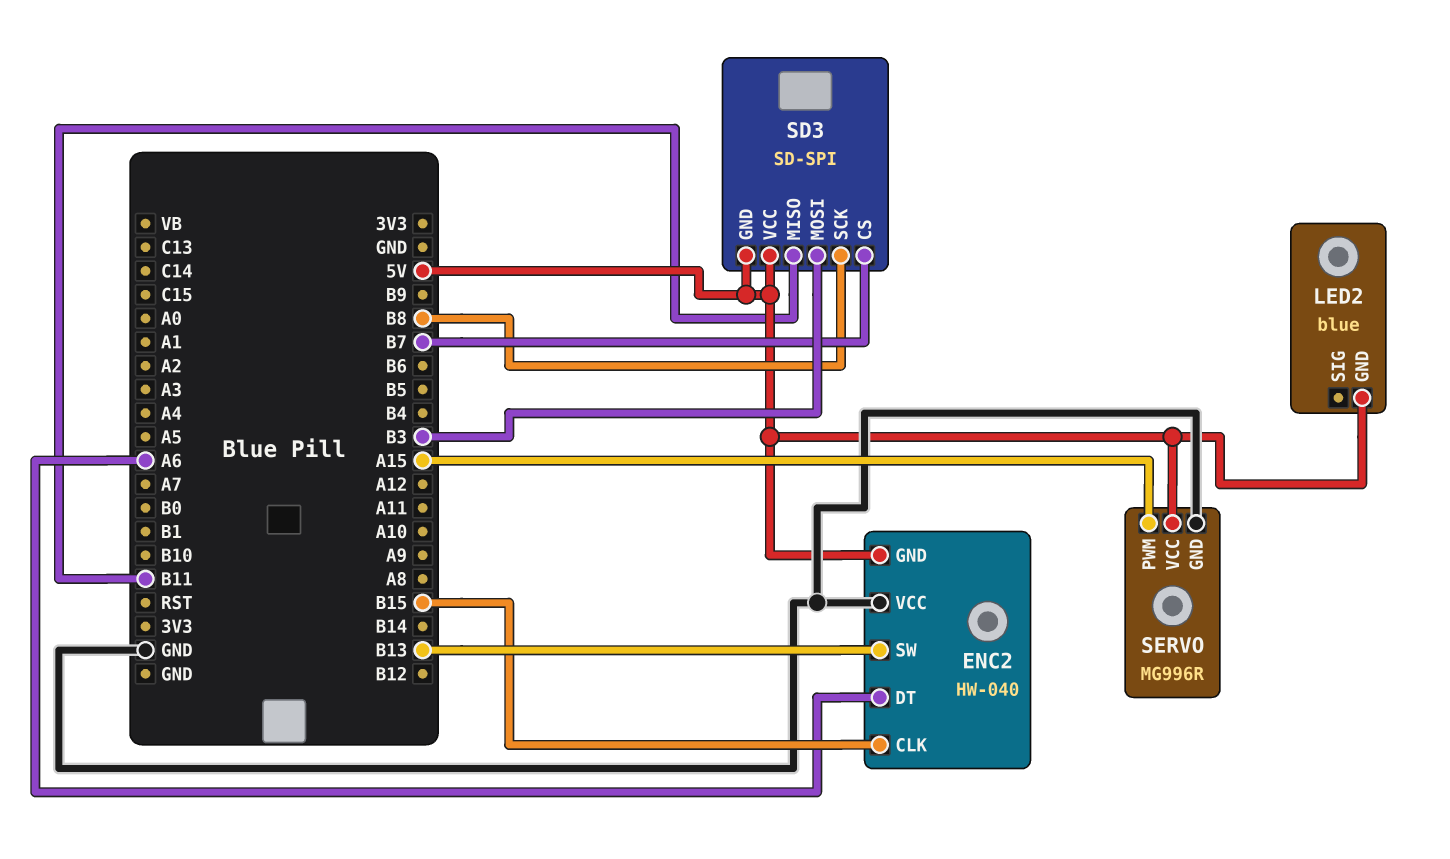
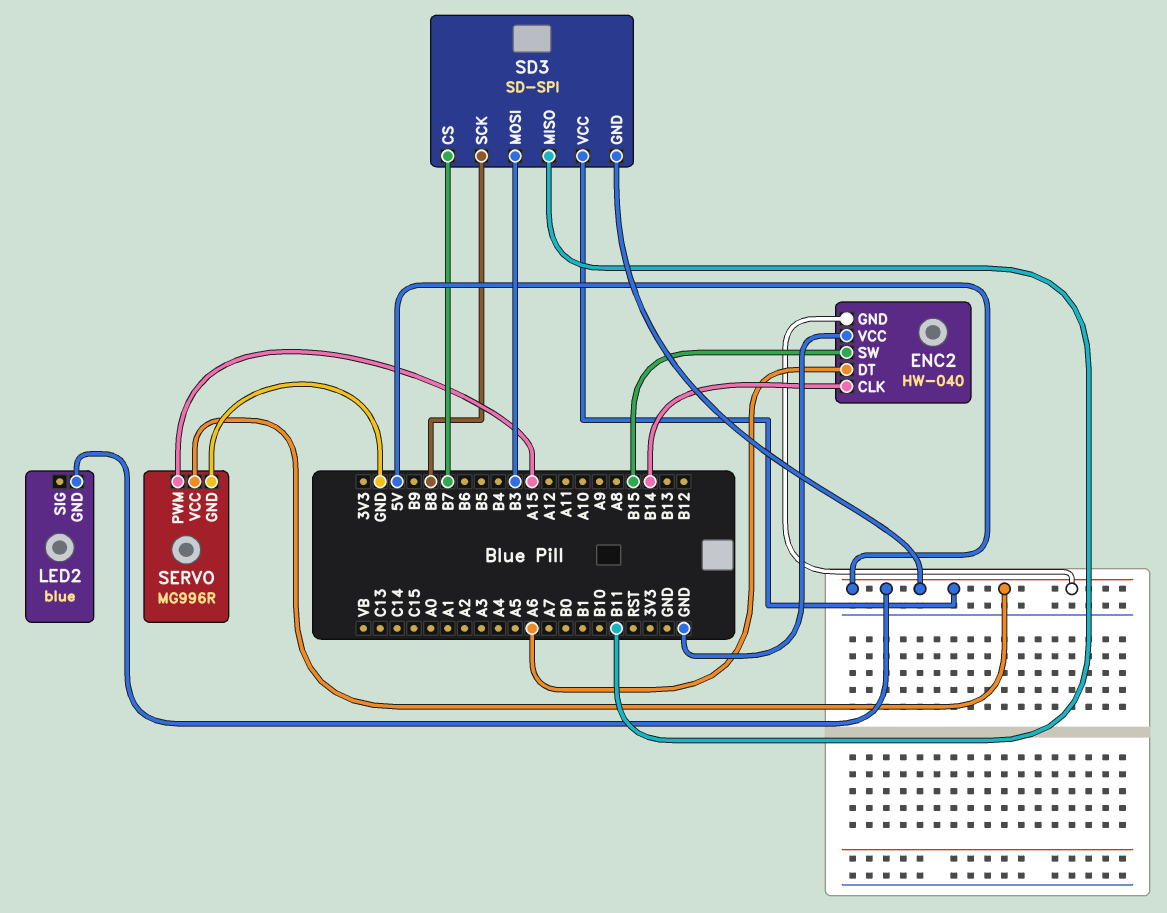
ENC2 pin CLK: B15 -> B14
ENC2 pin SW: B13 -> B15

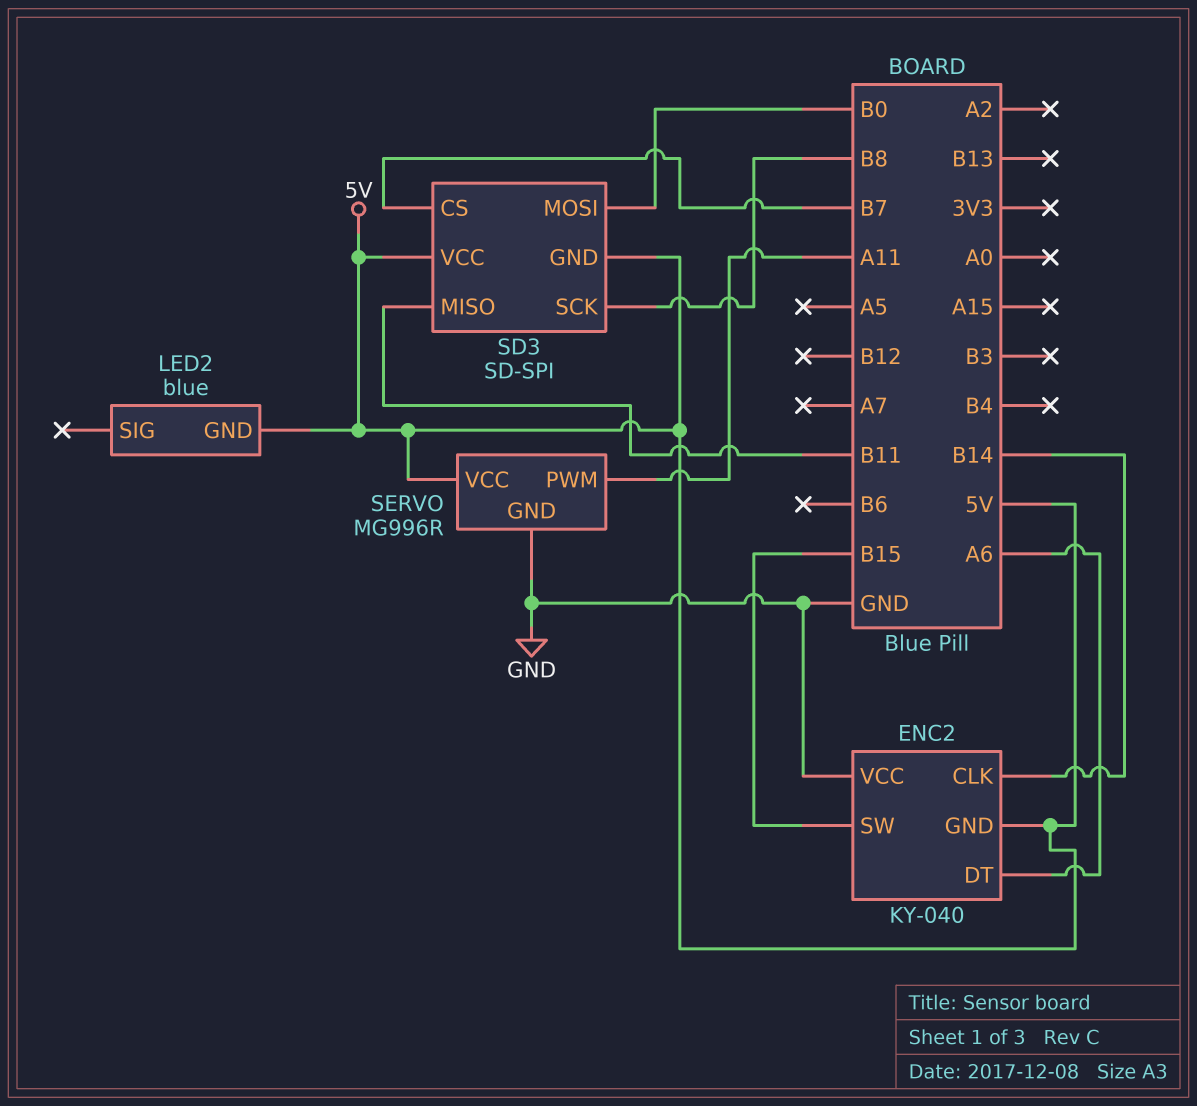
ENC2: HW-040 -> KY-040
SD3 pin MOSI: B3 -> B0
SERVO pin PWM: A15 -> A11

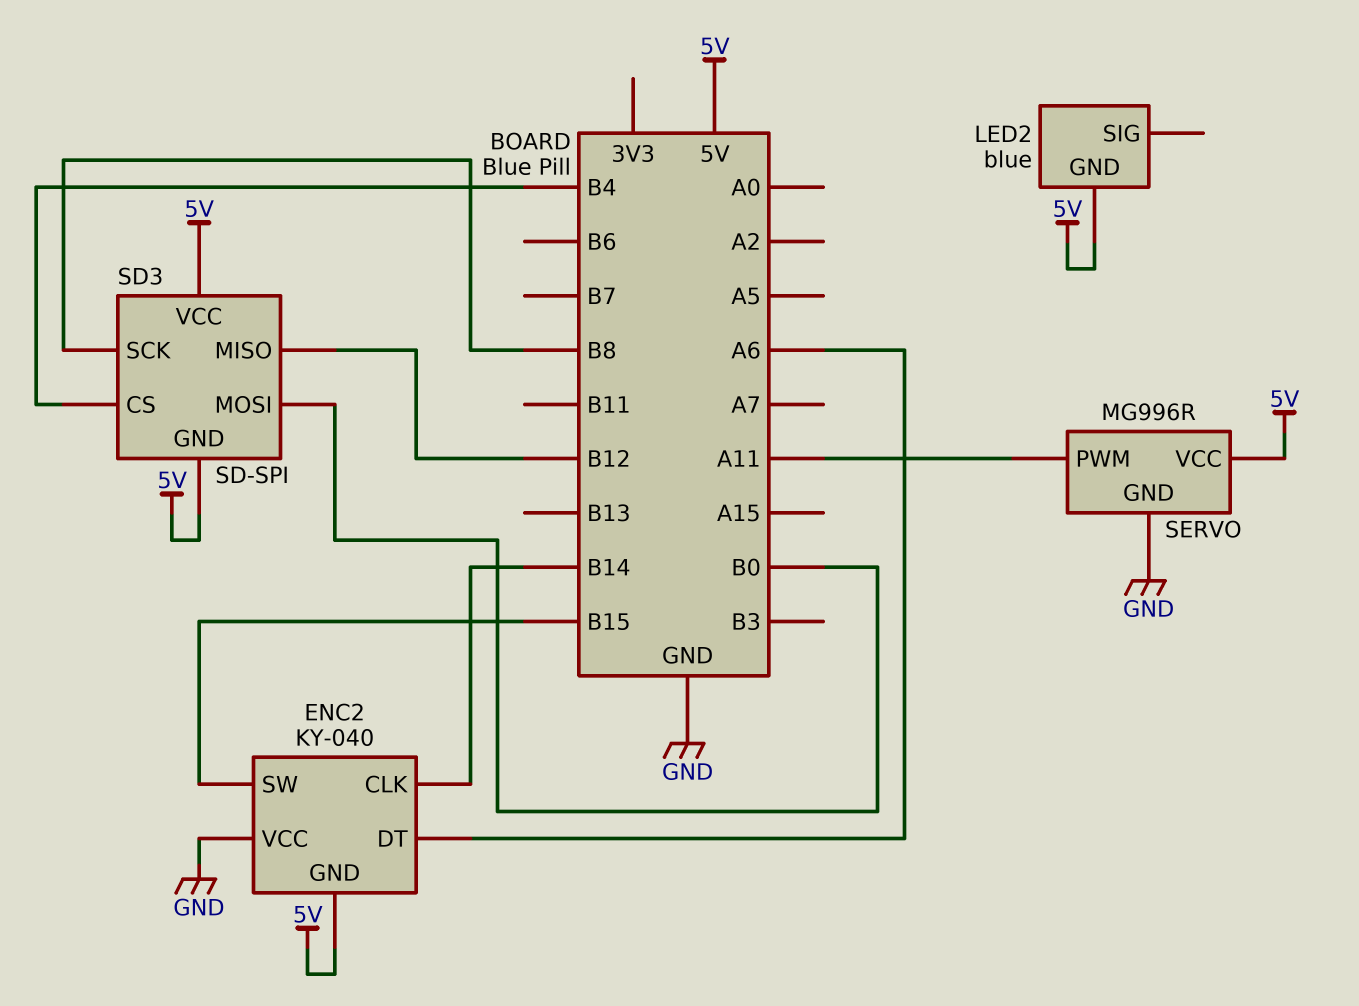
SD3 pin CS: B7 -> B4
SD3 pin MISO: B11 -> B12

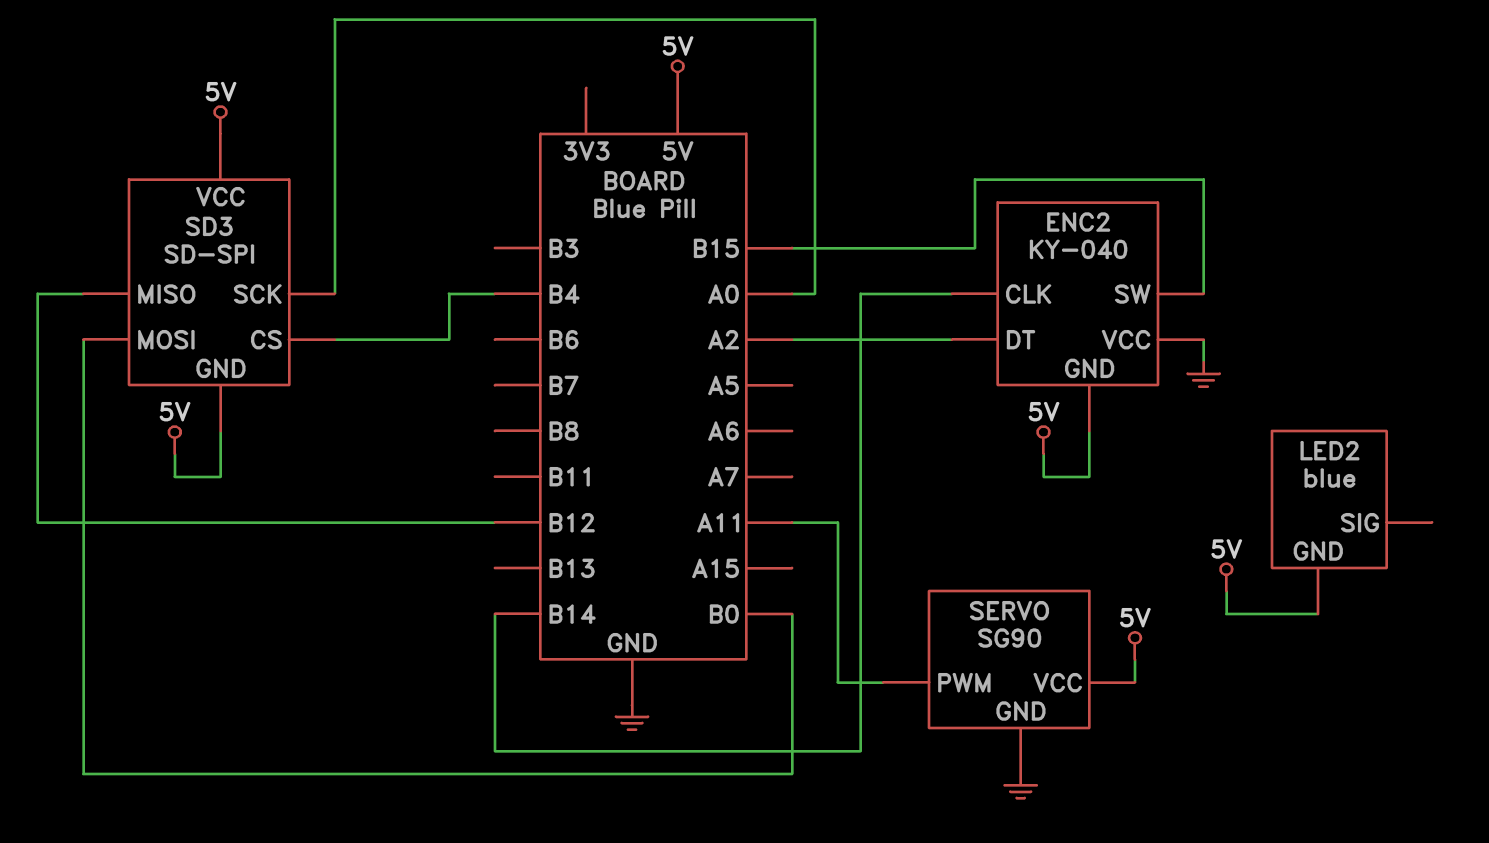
ENC2 pin DT: A6 -> A2
SD3 pin SCK: B8 -> A0
SERVO: MG996R -> SG90

